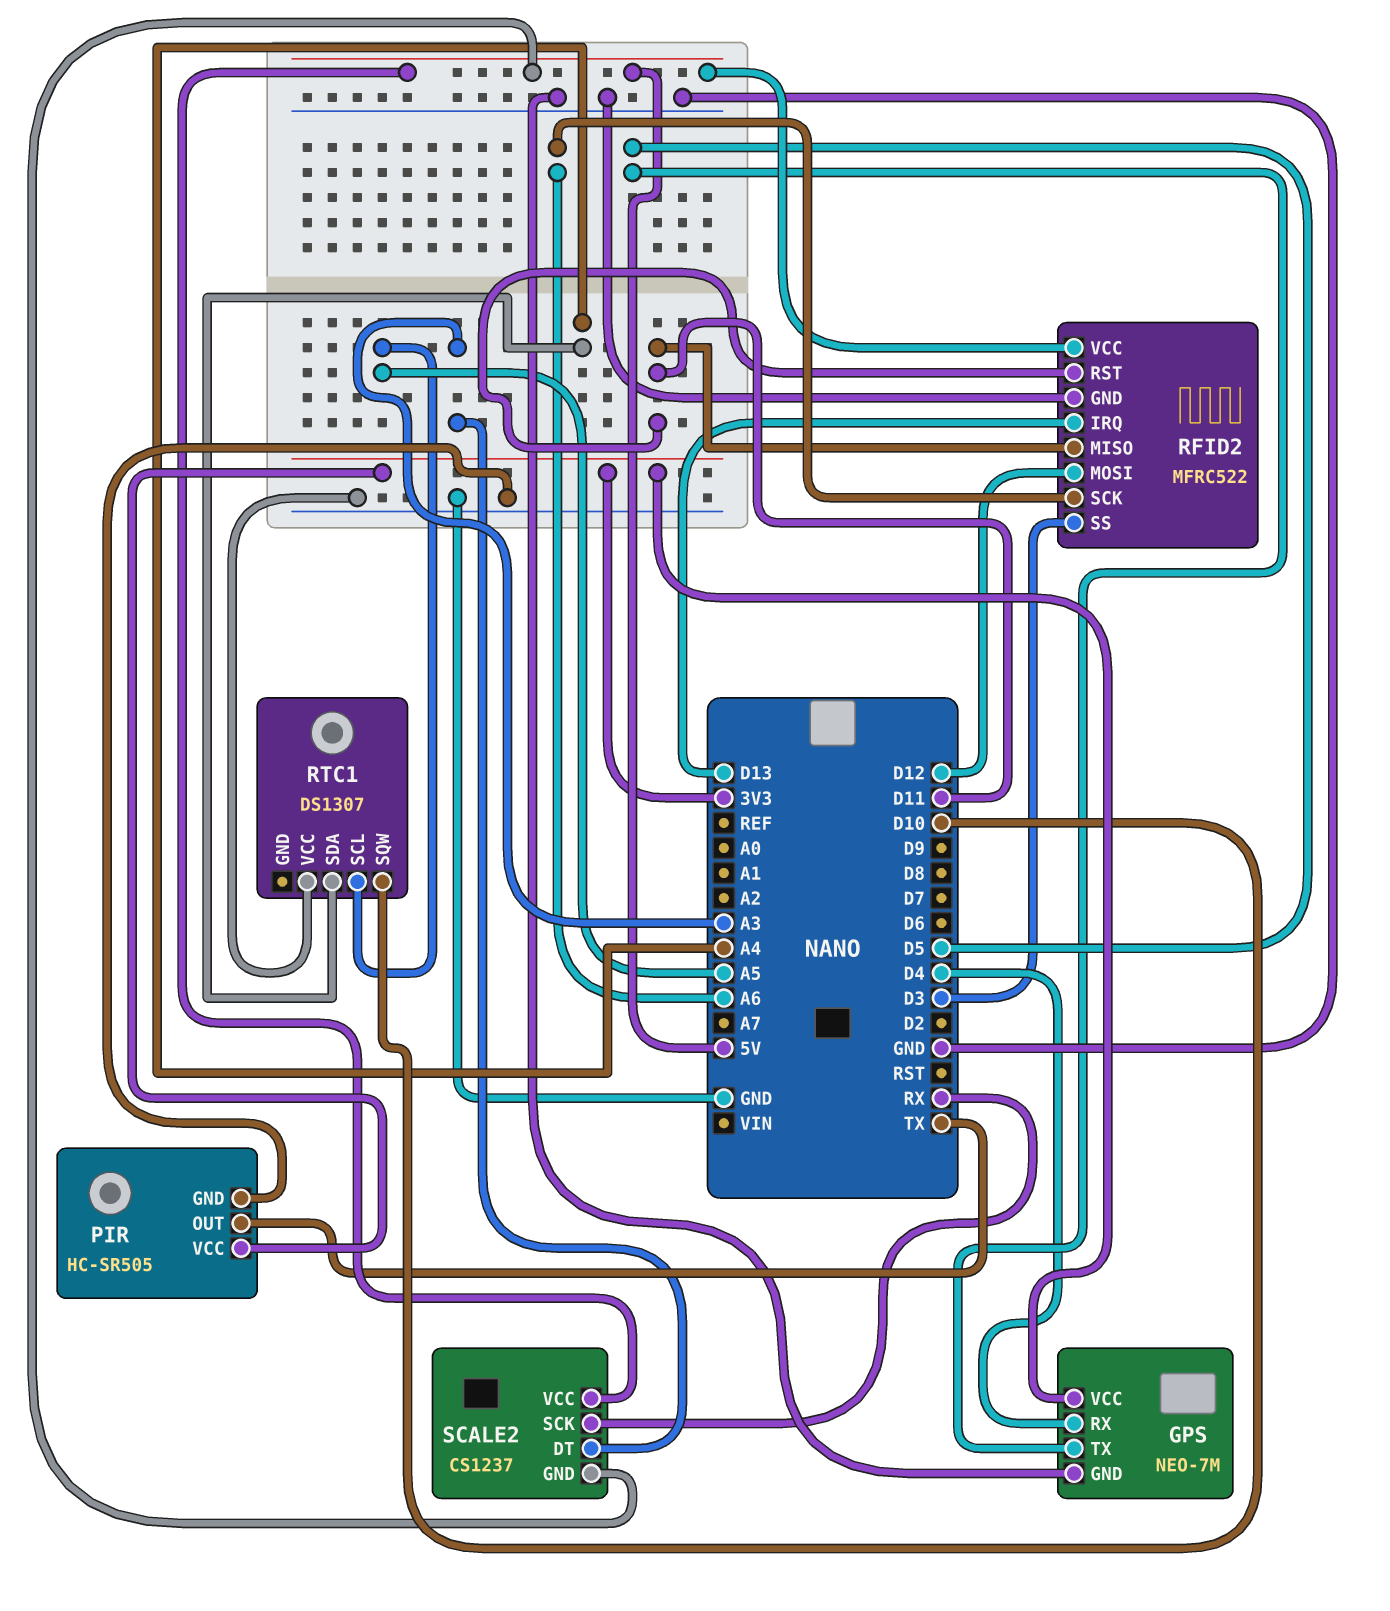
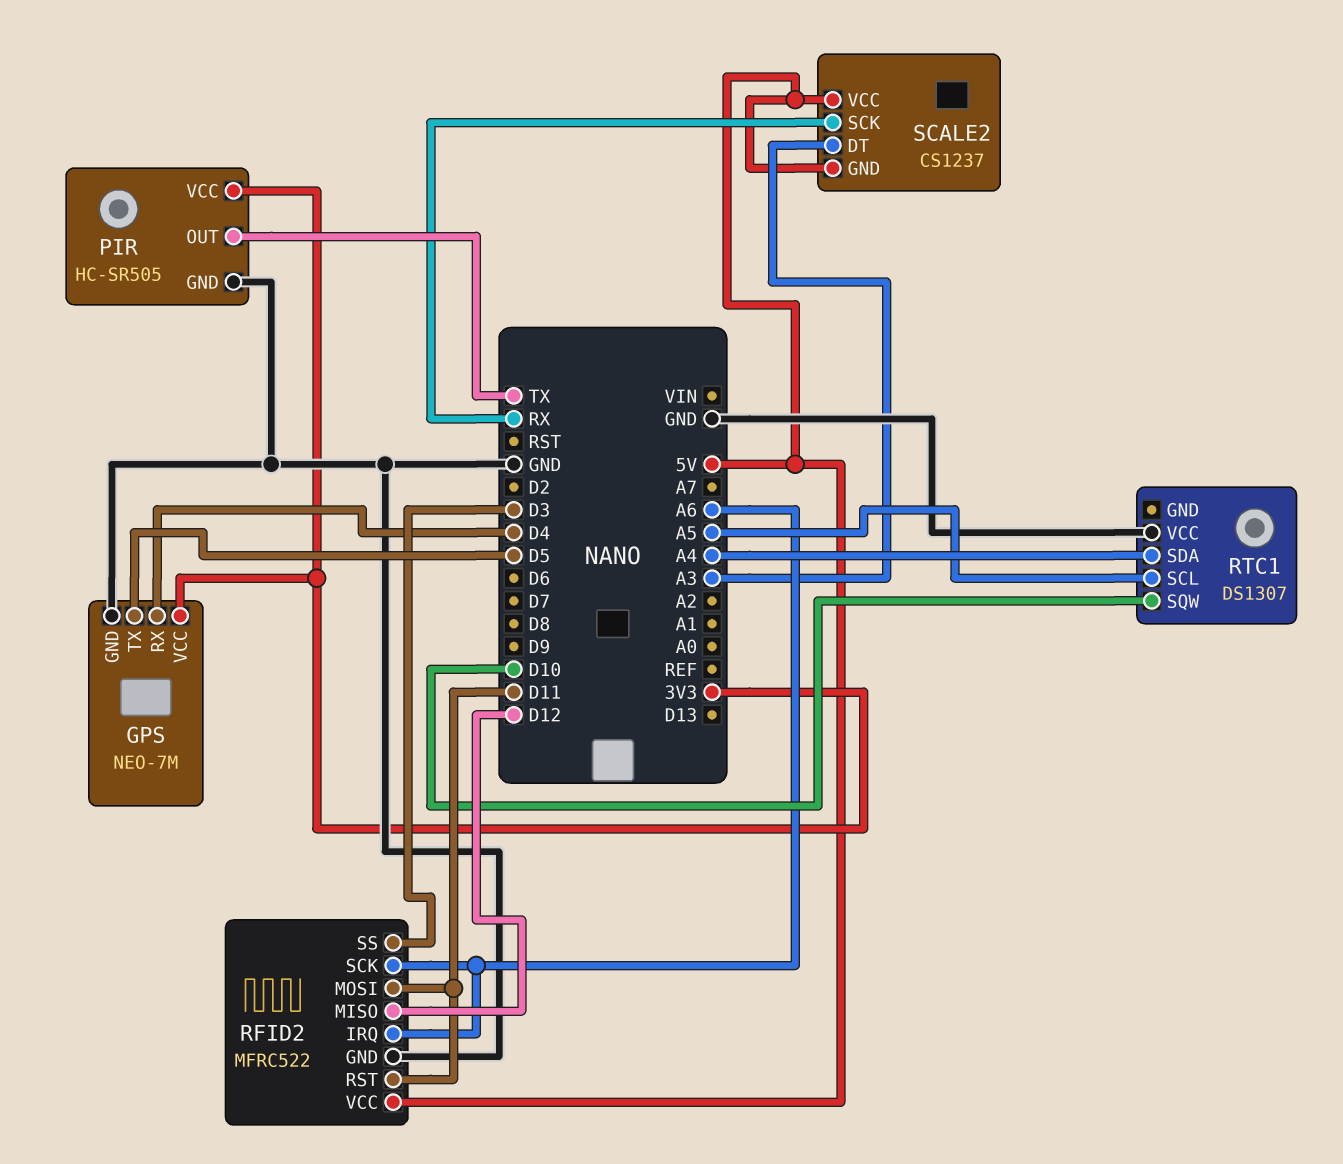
RFID2 pin IRQ: D13 -> A6
RFID2 pin MISO: D11 -> D12
RFID2 pin MOSI: D12 -> D11

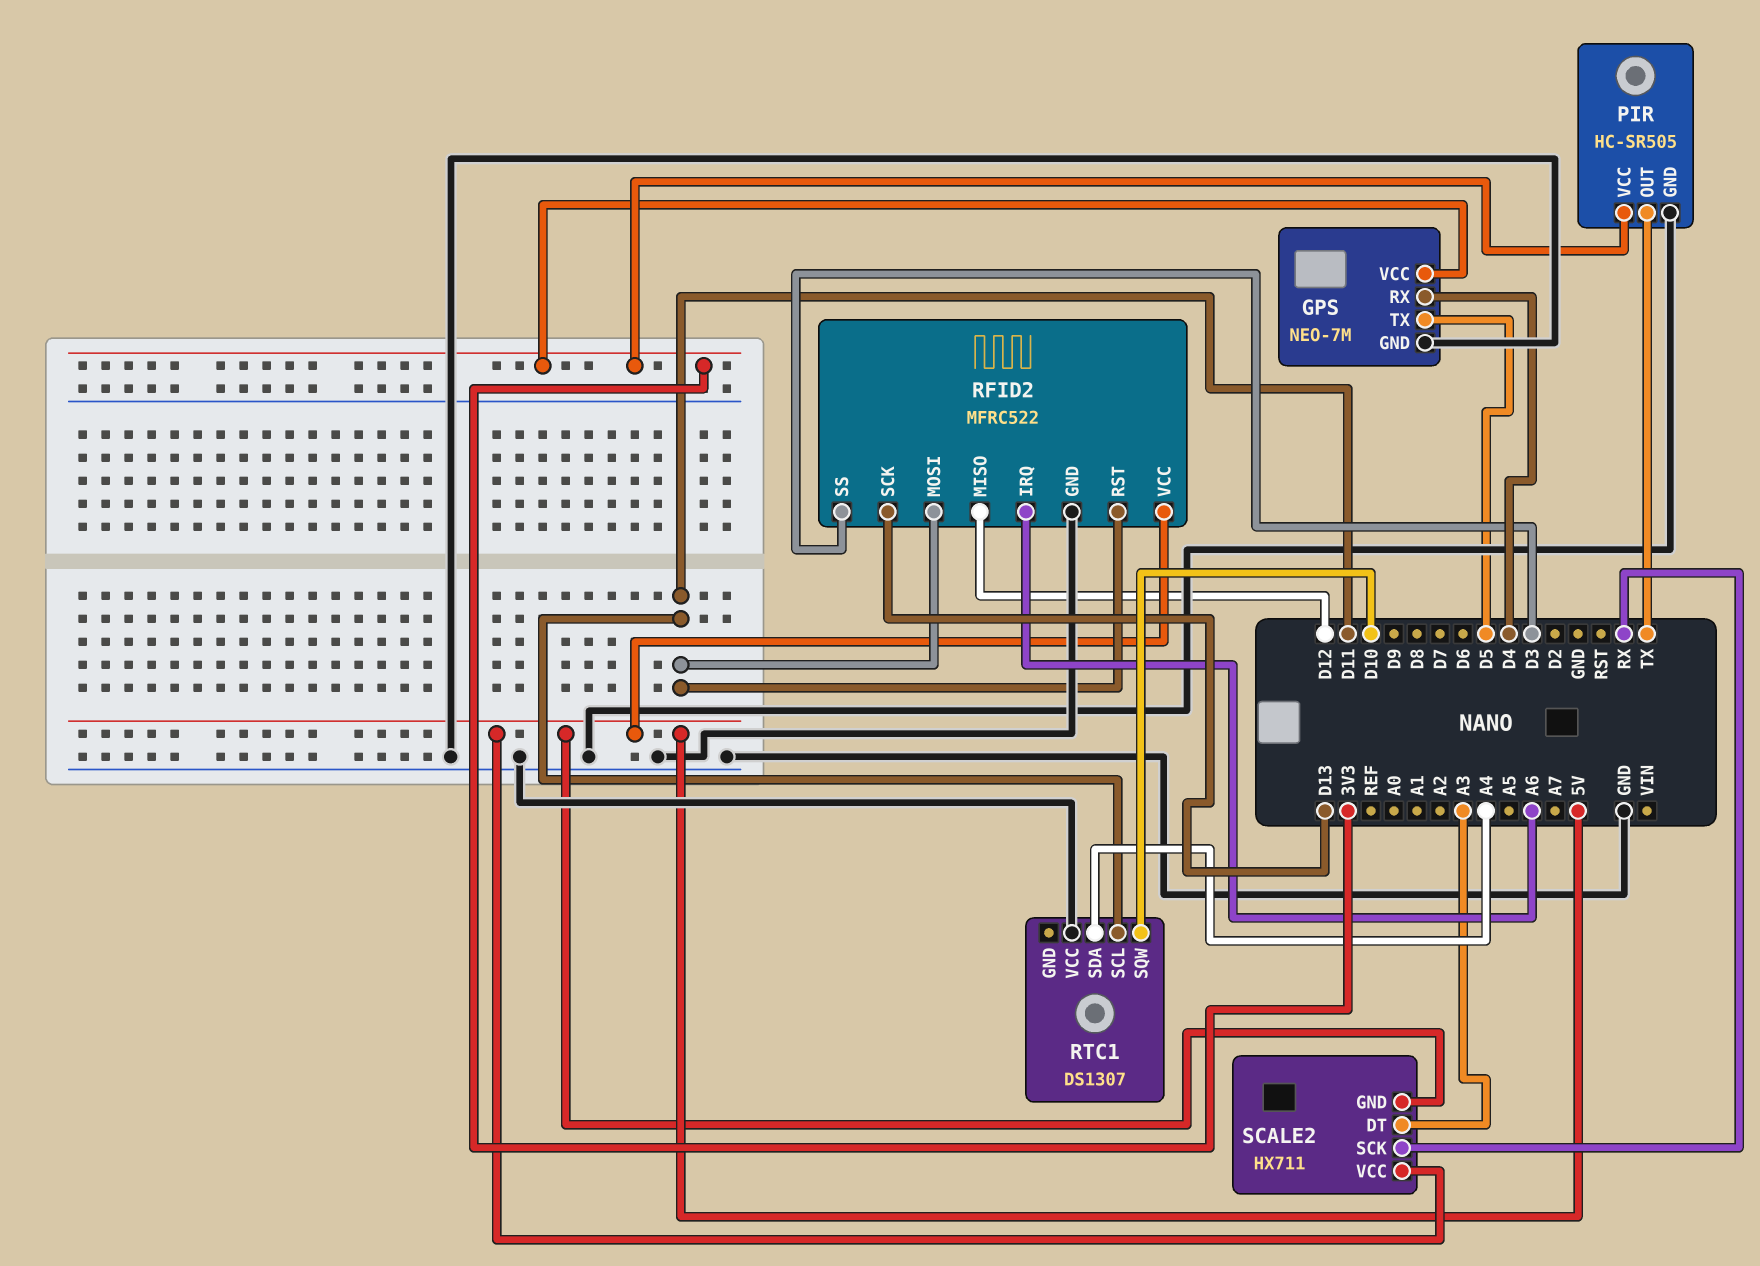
RFID2 pin SCK: A6 -> D13
RTC1 pin SCL: A5 -> D11
SCALE2: CS1237 -> HX711

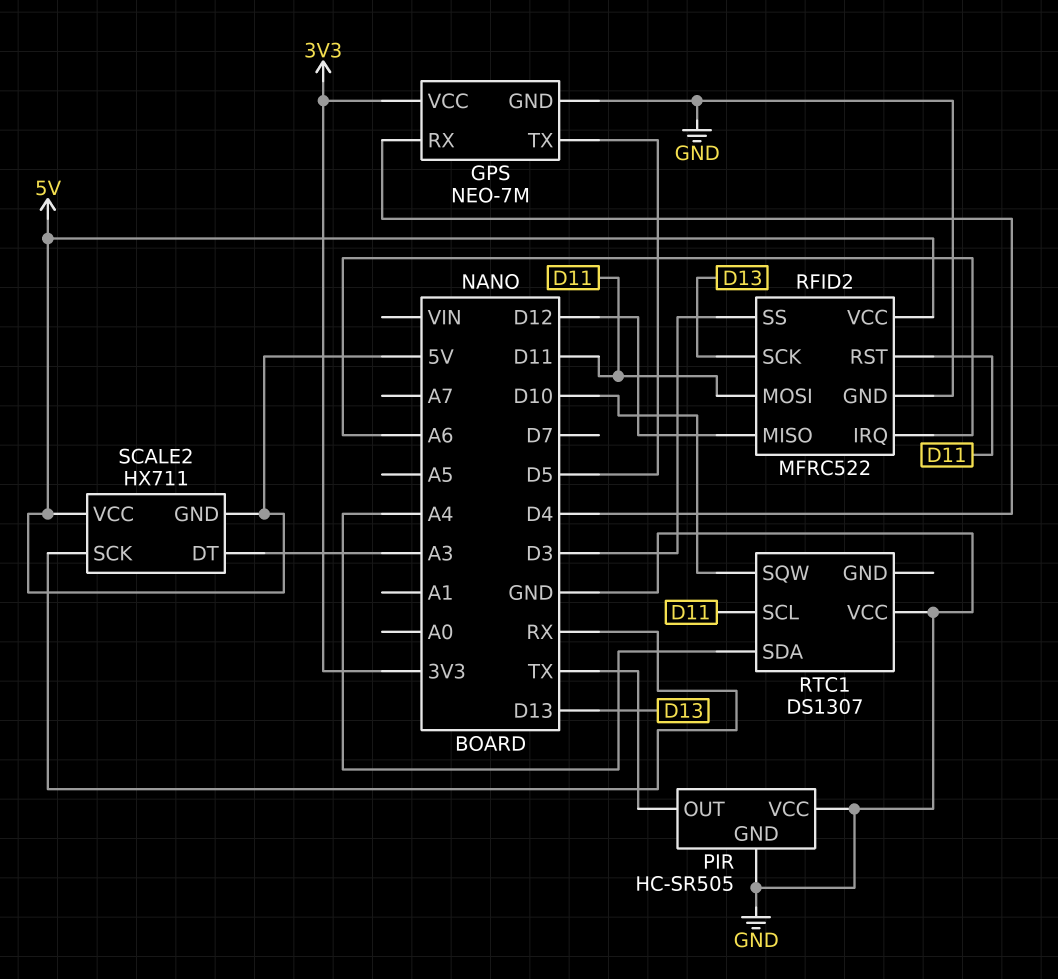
PIR pin VCC: 3V3 -> GND

